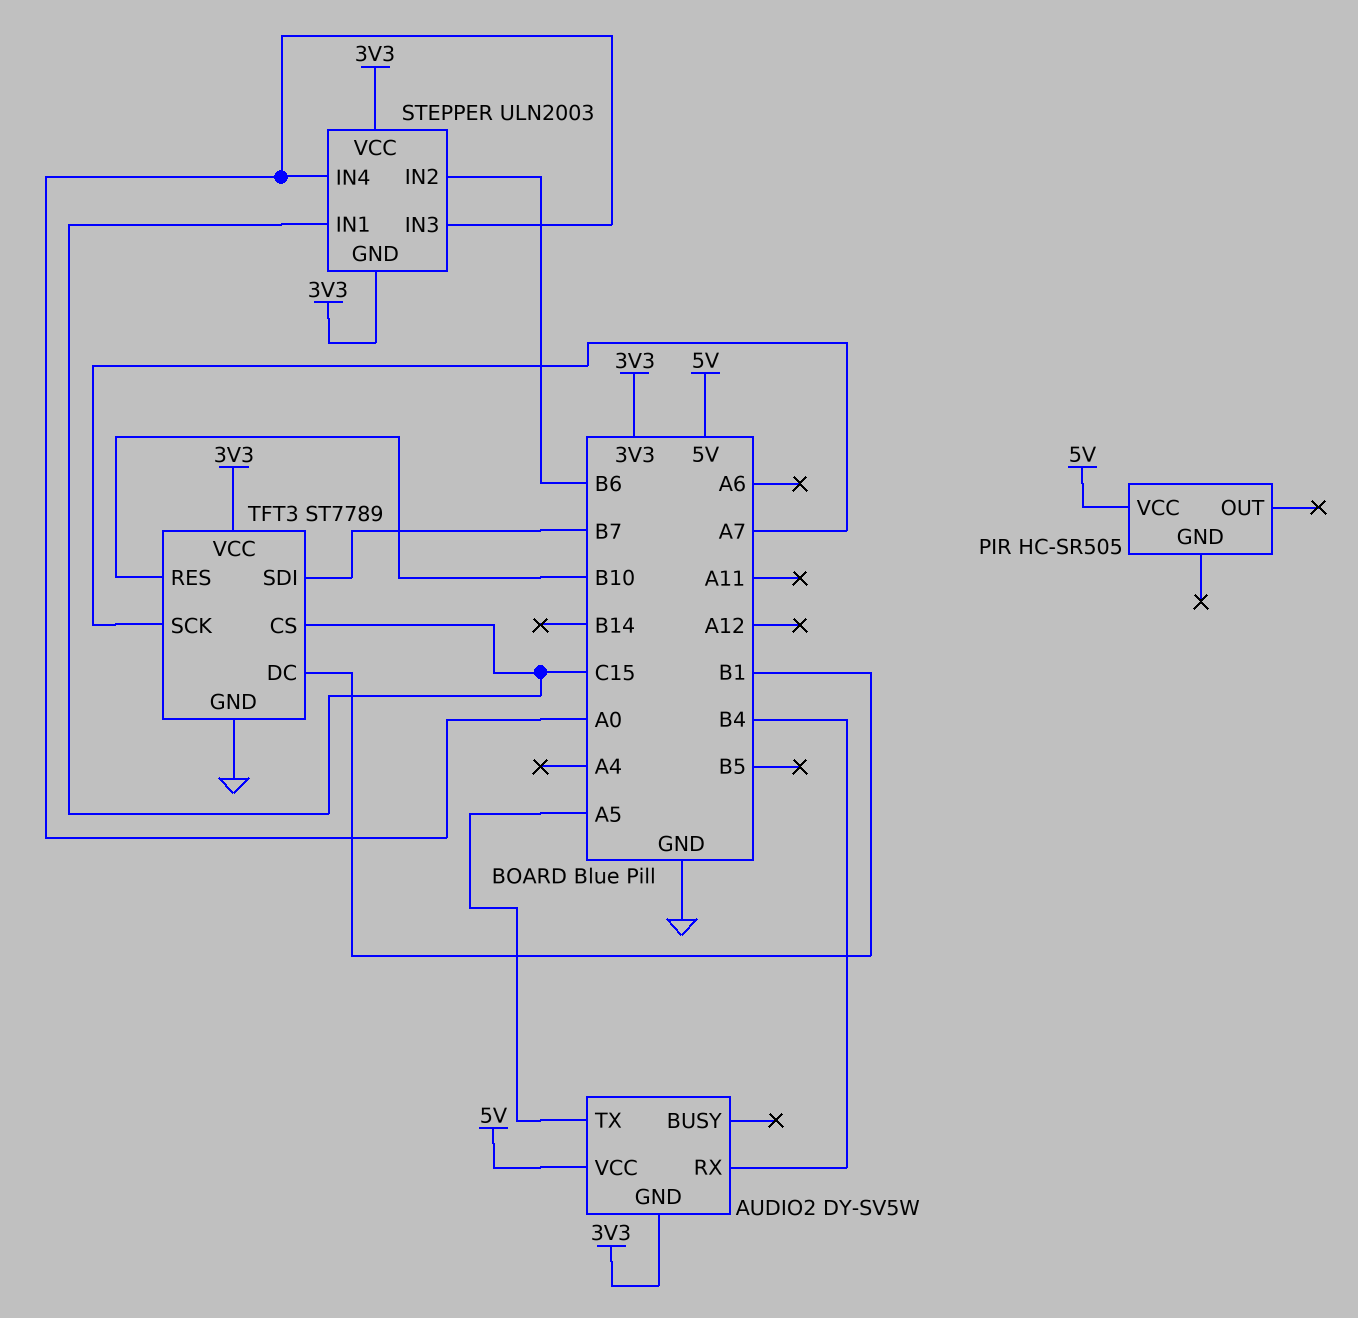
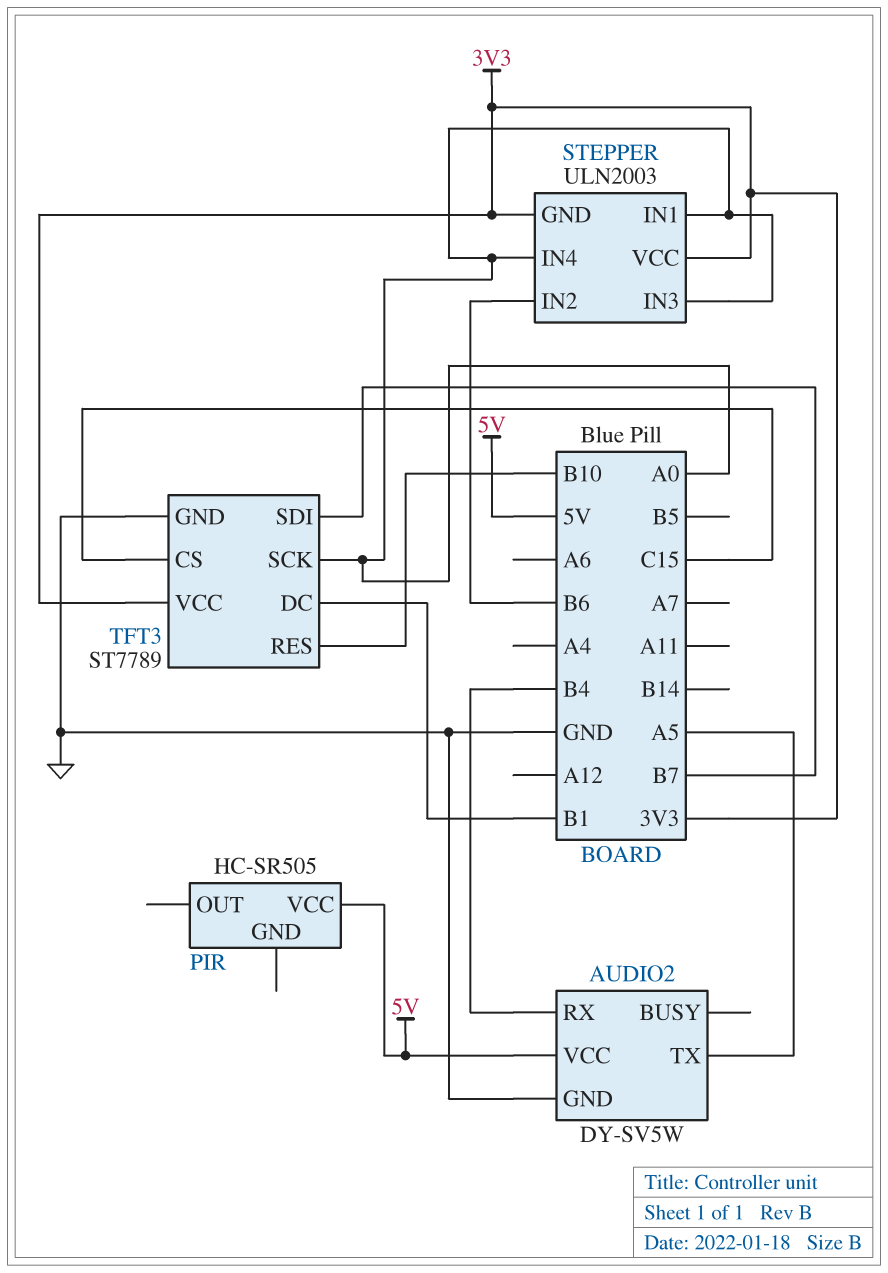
AUDIO2 pin GND: 3V3 -> GND
STEPPER pin IN1: C15 -> A0
TFT3 pin SCK: A7 -> A0

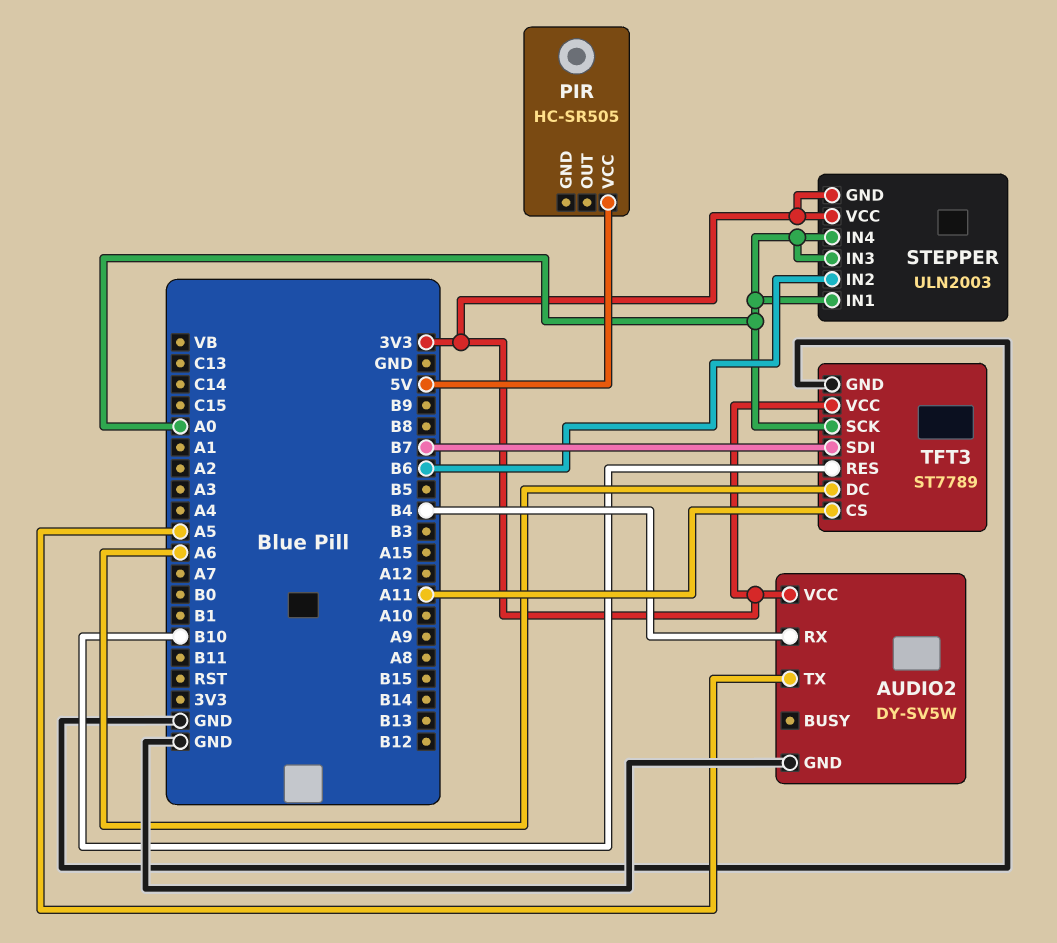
AUDIO2 pin VCC: 5V -> 3V3
TFT3 pin CS: C15 -> A11
TFT3 pin DC: B1 -> A6

